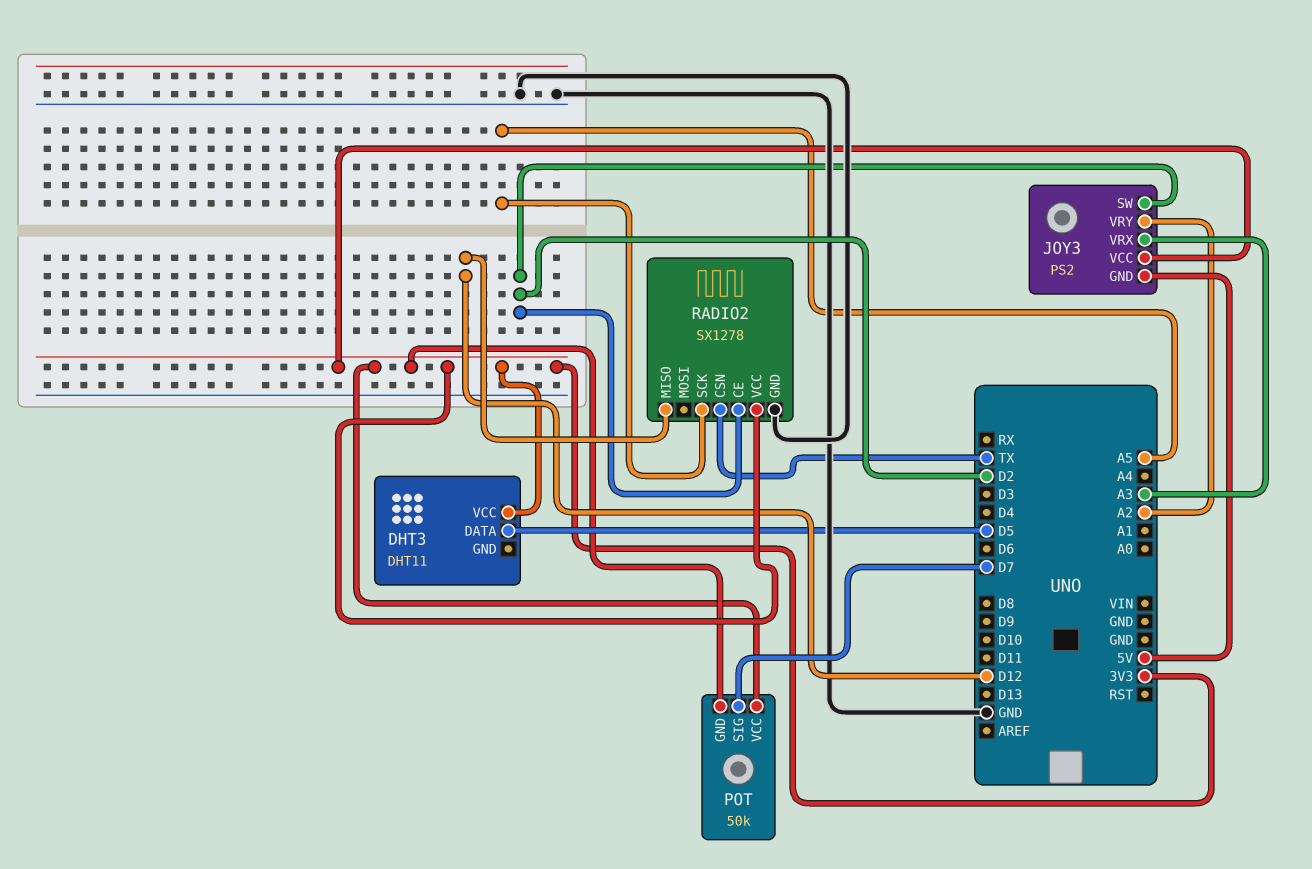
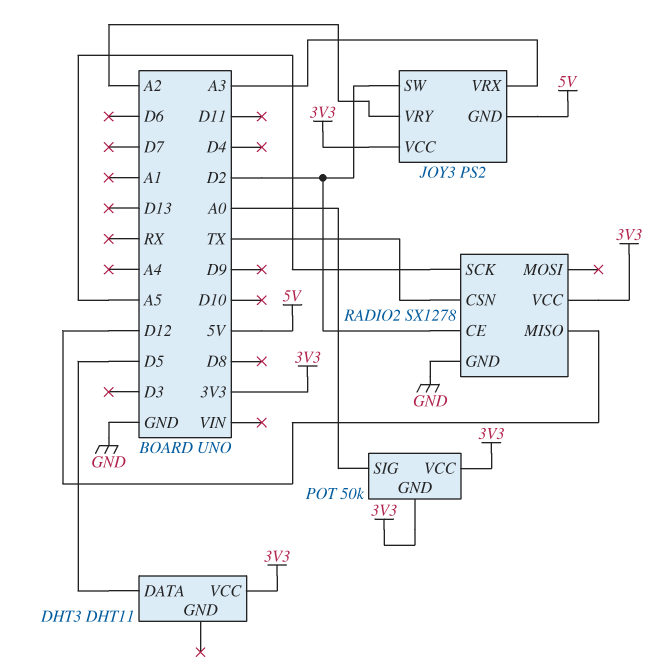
POT pin SIG: D7 -> A0

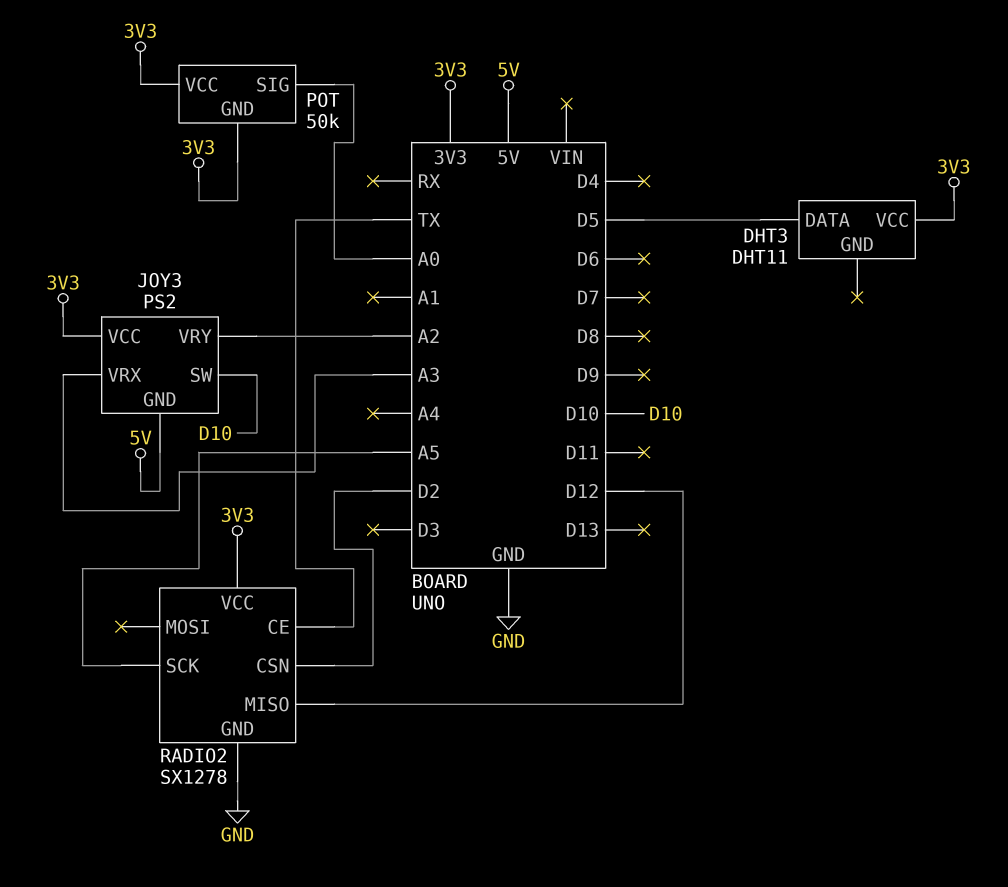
JOY3 pin SW: D2 -> D10
RADIO2 pin CE: D2 -> TX
RADIO2 pin CSN: TX -> D2

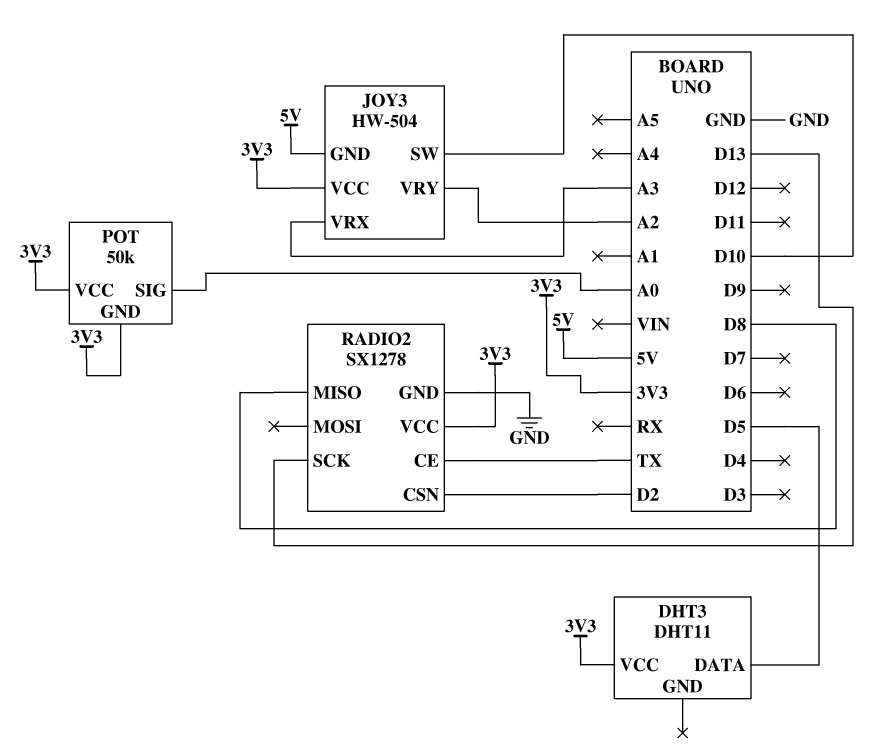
JOY3: PS2 -> HW-504
RADIO2 pin MISO: D12 -> D8
RADIO2 pin SCK: A5 -> D13

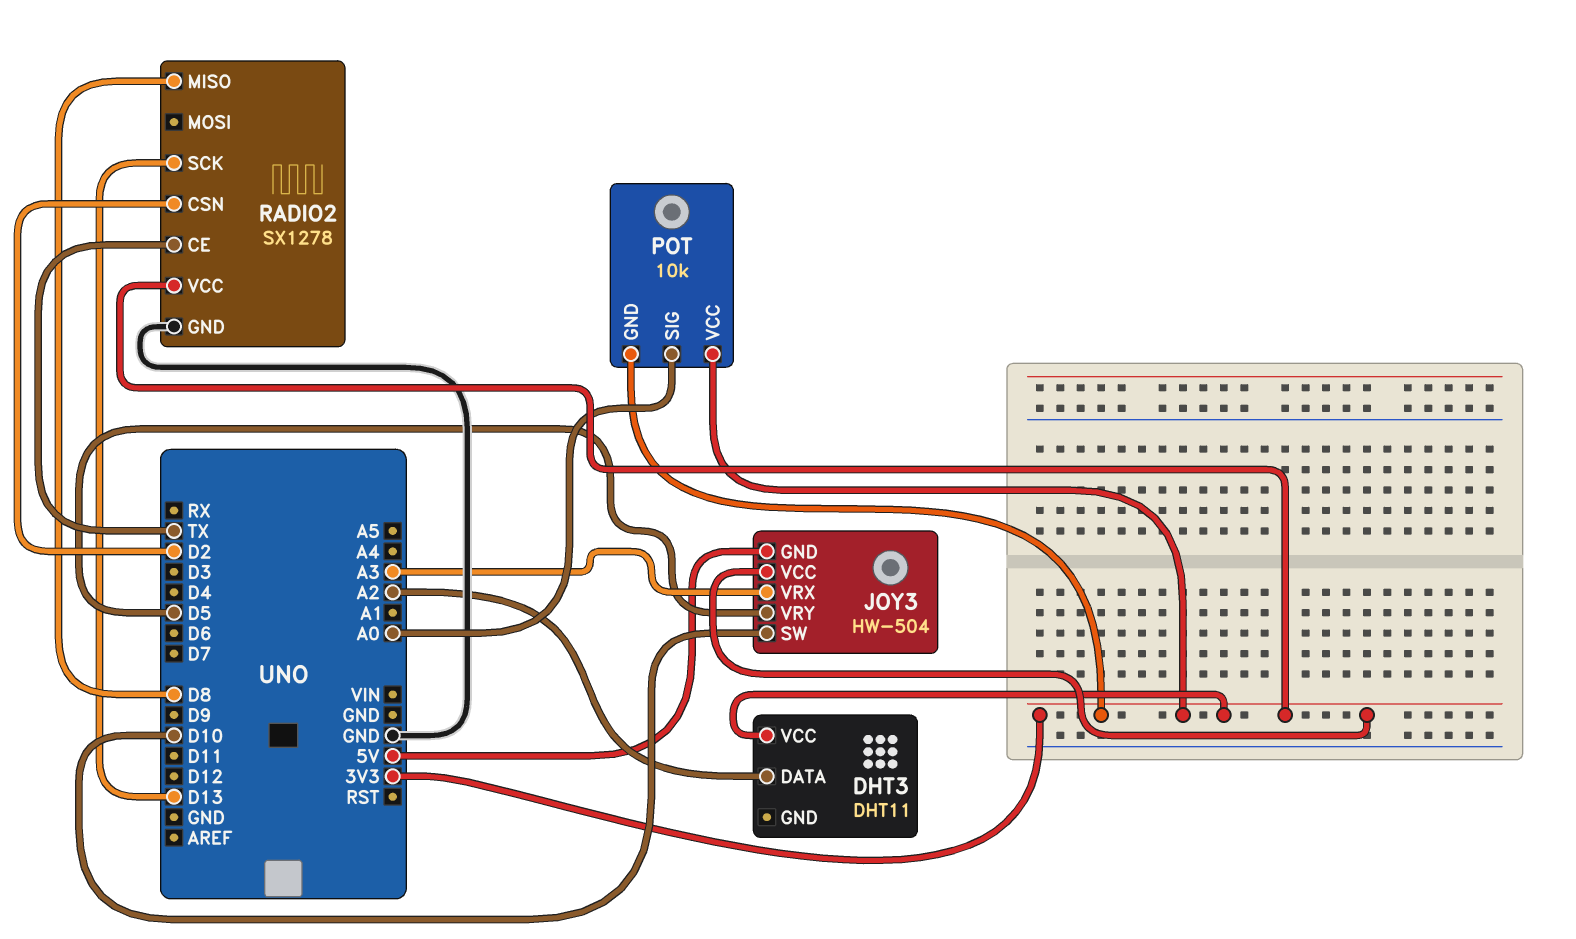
DHT3 pin DATA: D5 -> A2
JOY3 pin VRY: A2 -> D5
POT: 50k -> 10k

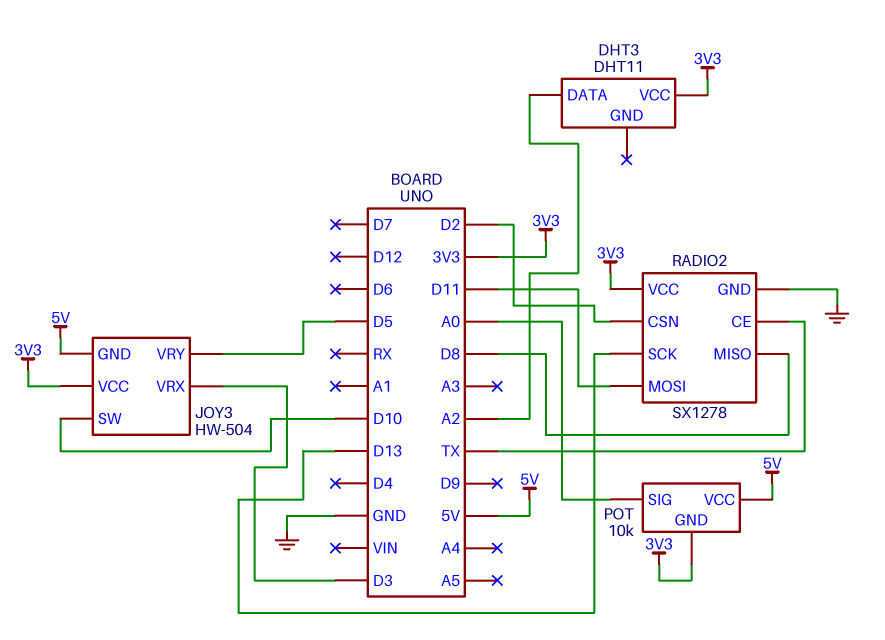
JOY3 pin VRX: A3 -> D3
POT pin VCC: 3V3 -> 5V
RADIO2 pin MOSI: none -> D11

